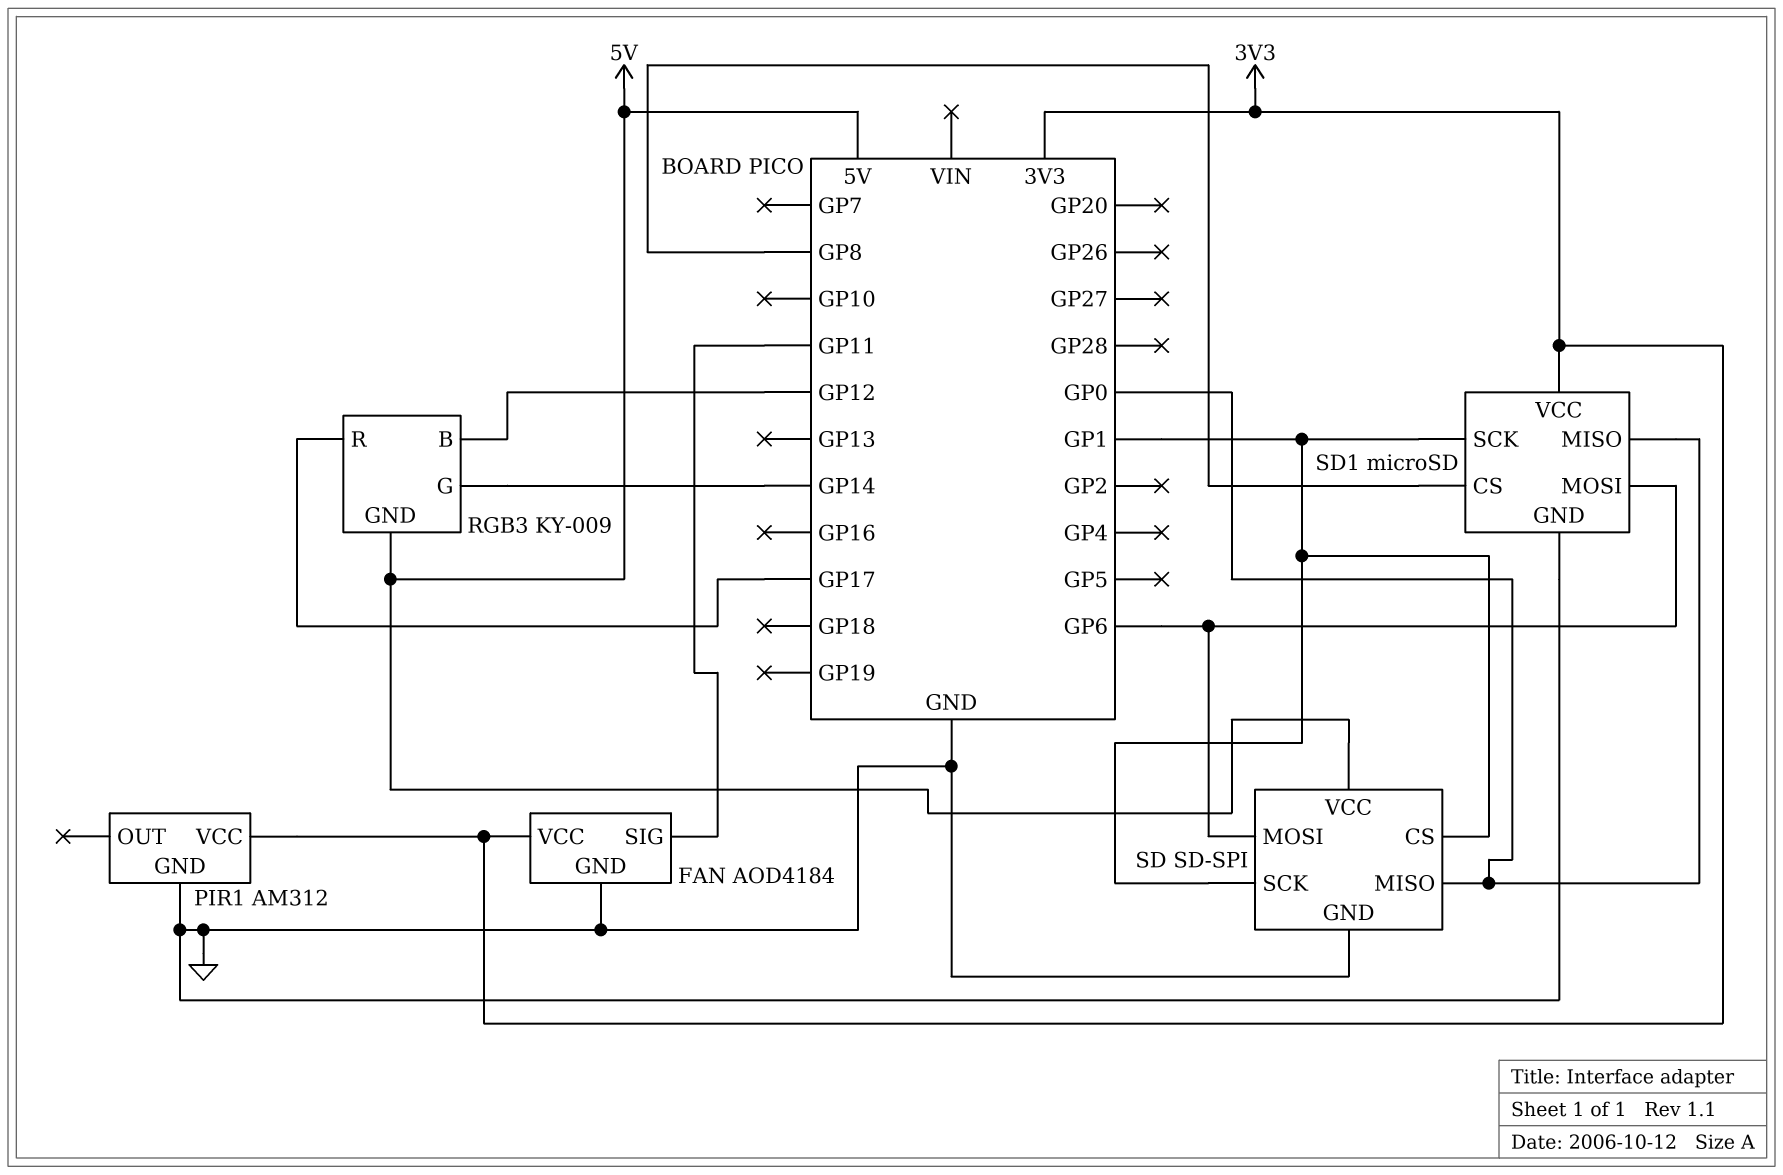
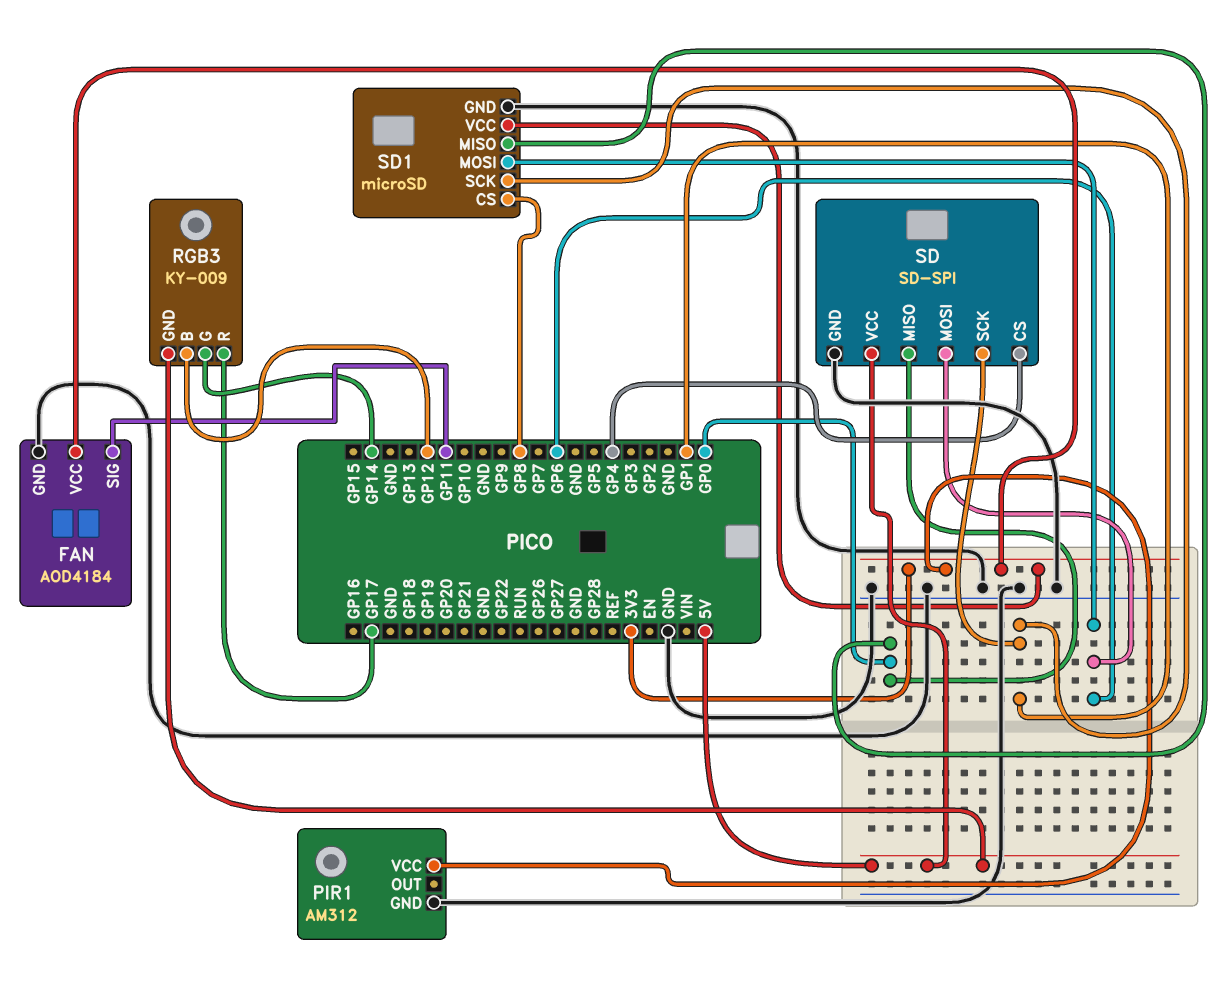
SD pin CS: GP1 -> GP4

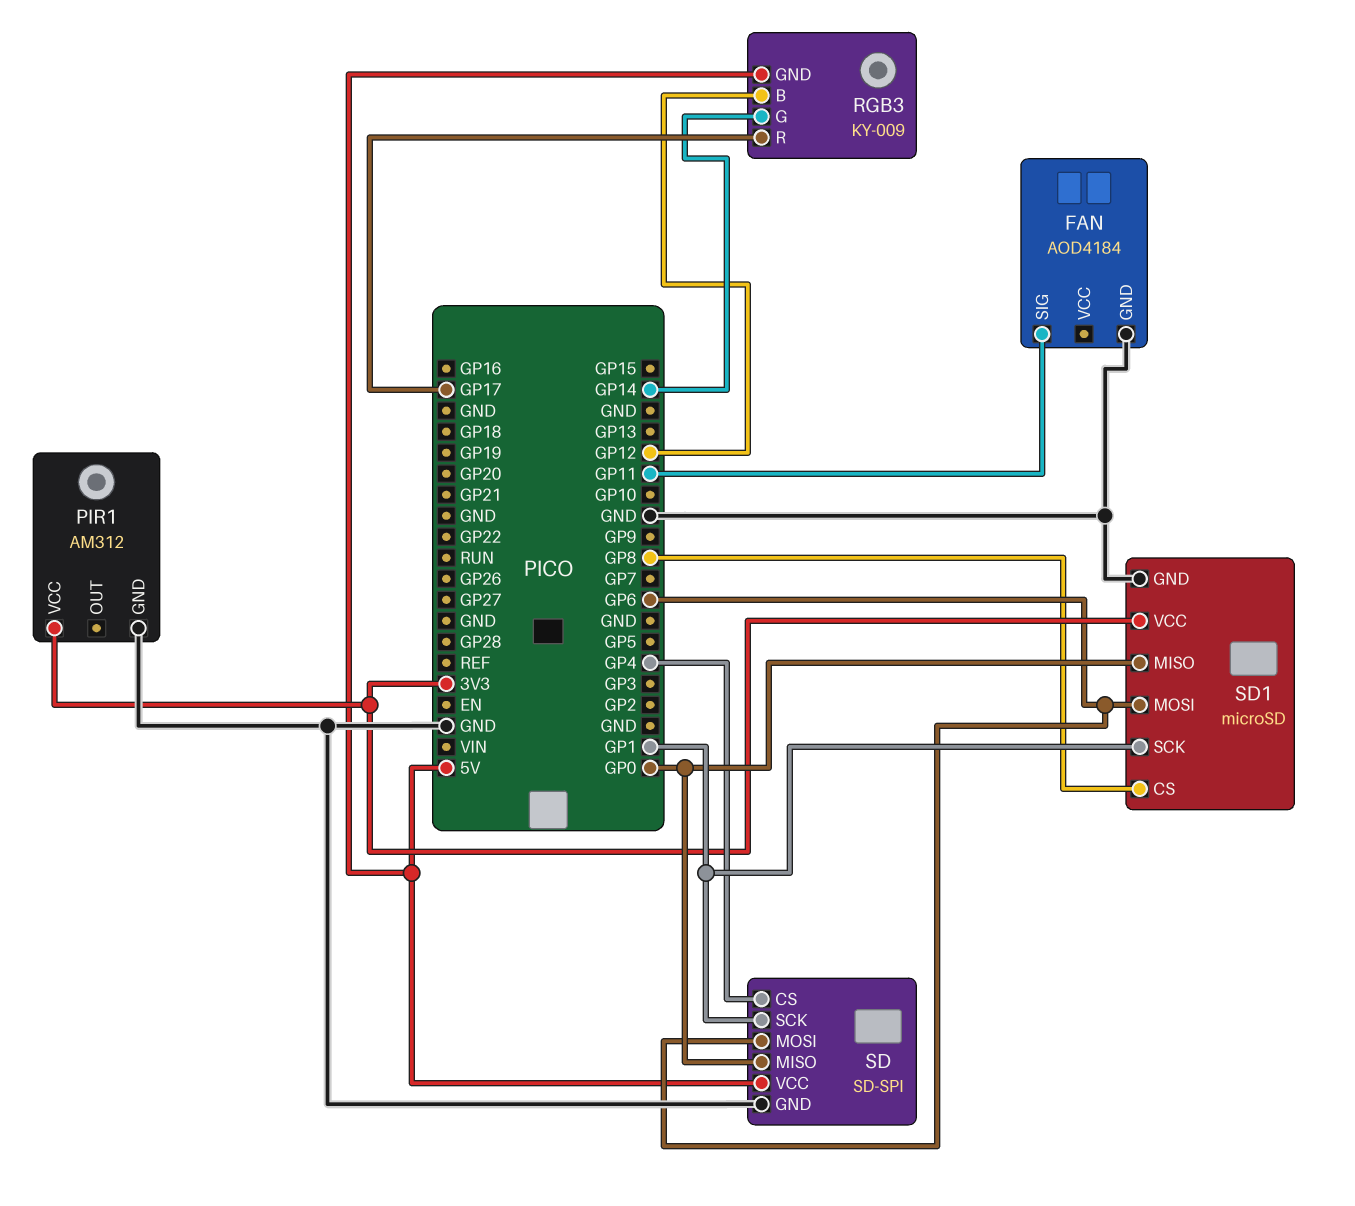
FAN pin VCC: 3V3 -> none

